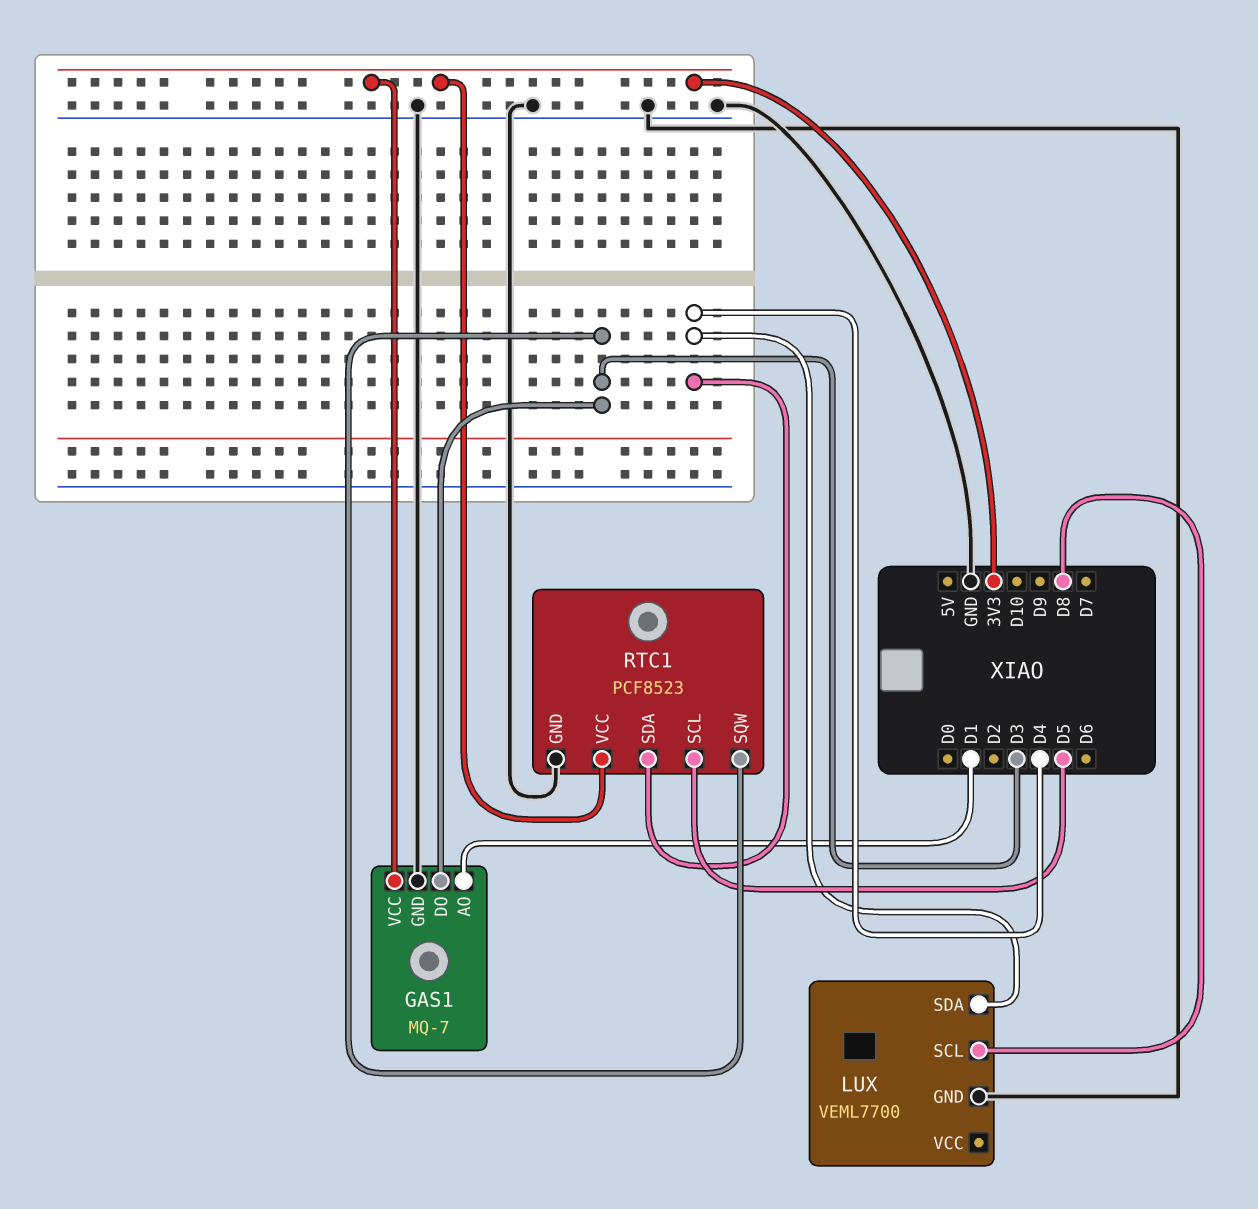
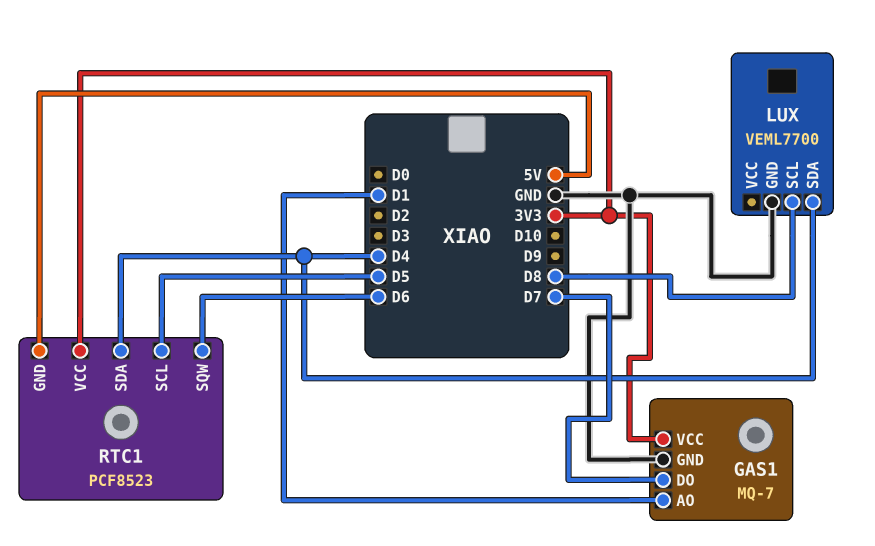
GAS1 pin DO: D3 -> D7
RTC1 pin GND: GND -> 5V
RTC1 pin SQW: D3 -> D6

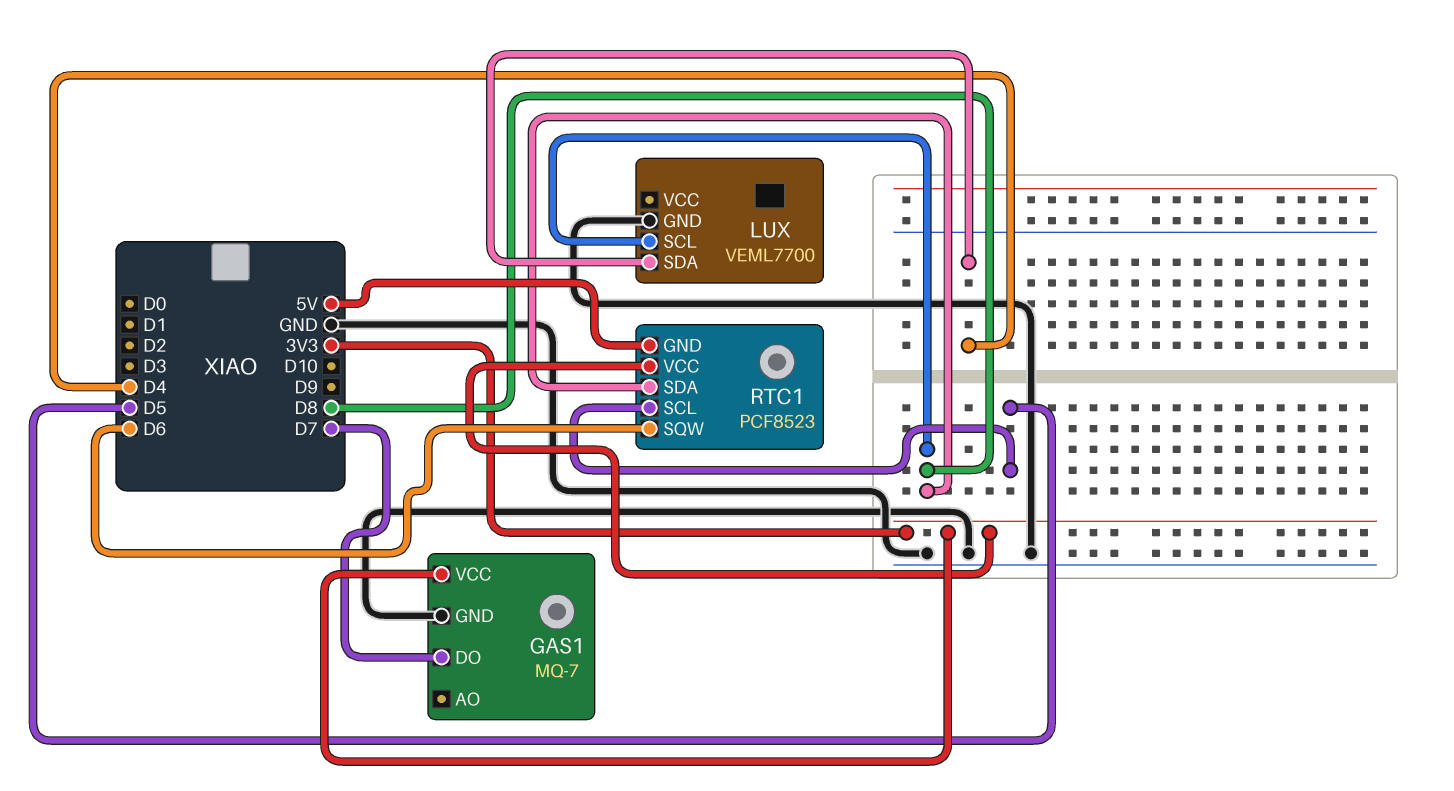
GAS1 pin AO: D1 -> none
RTC1 pin SDA: D4 -> D8

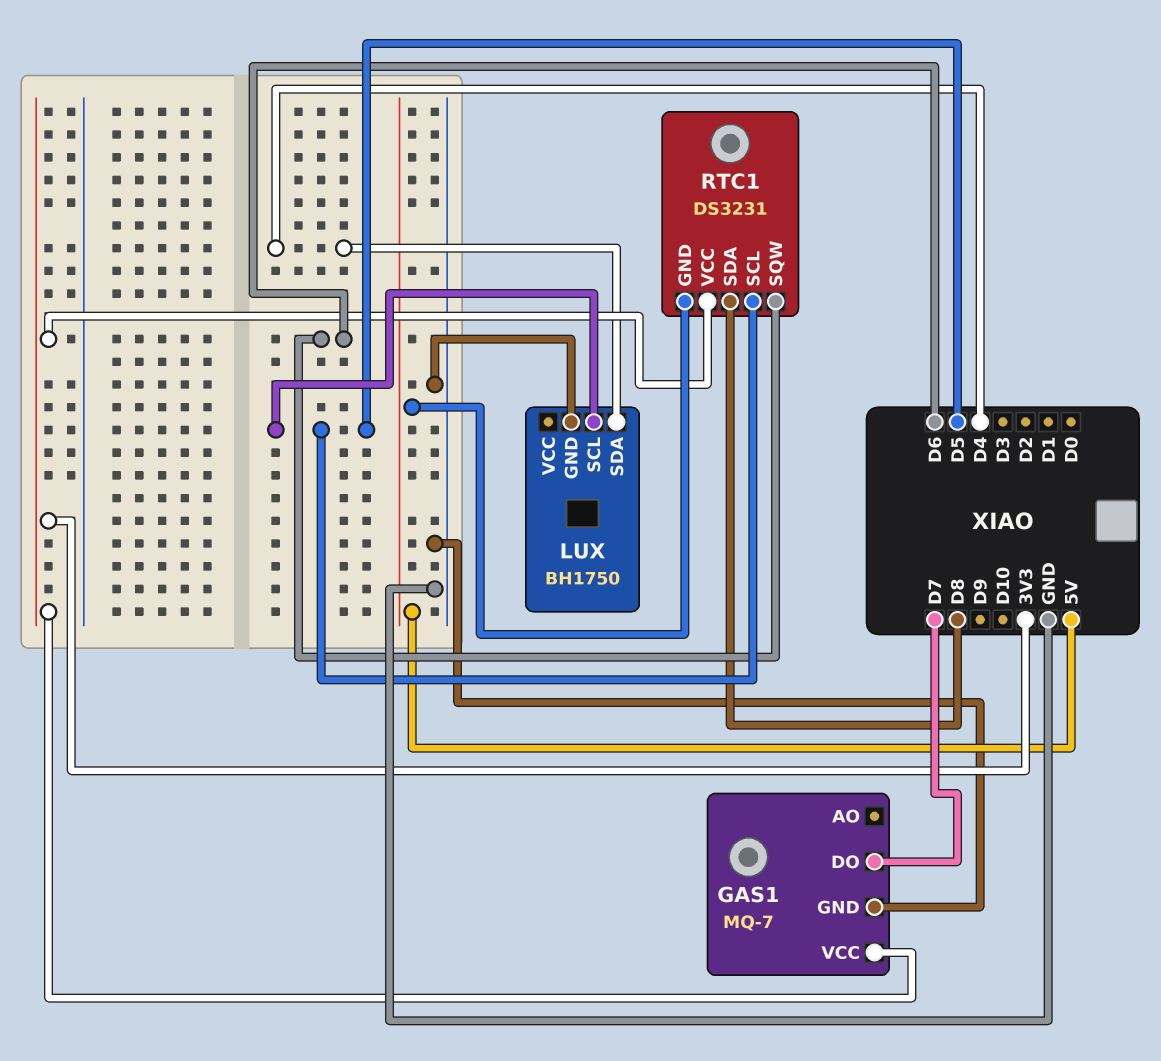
LUX: VEML7700 -> BH1750
LUX pin SCL: D8 -> D5
RTC1: PCF8523 -> DS3231

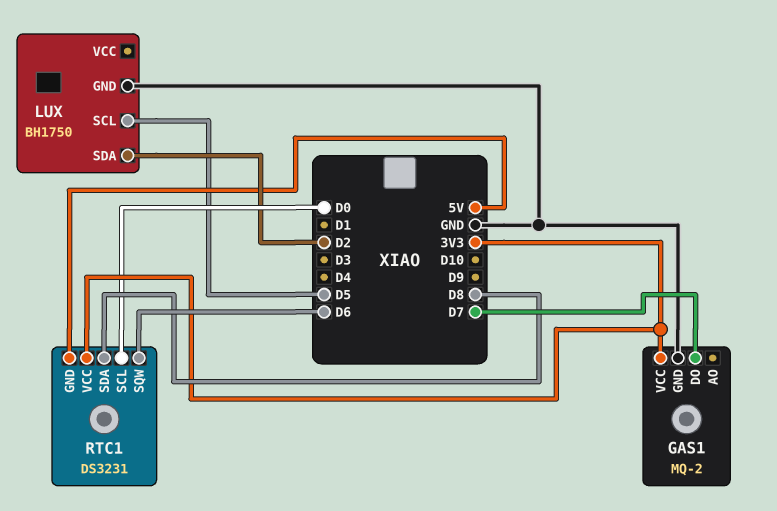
GAS1: MQ-7 -> MQ-2
LUX pin SDA: D4 -> D2
RTC1 pin SCL: D5 -> D0

